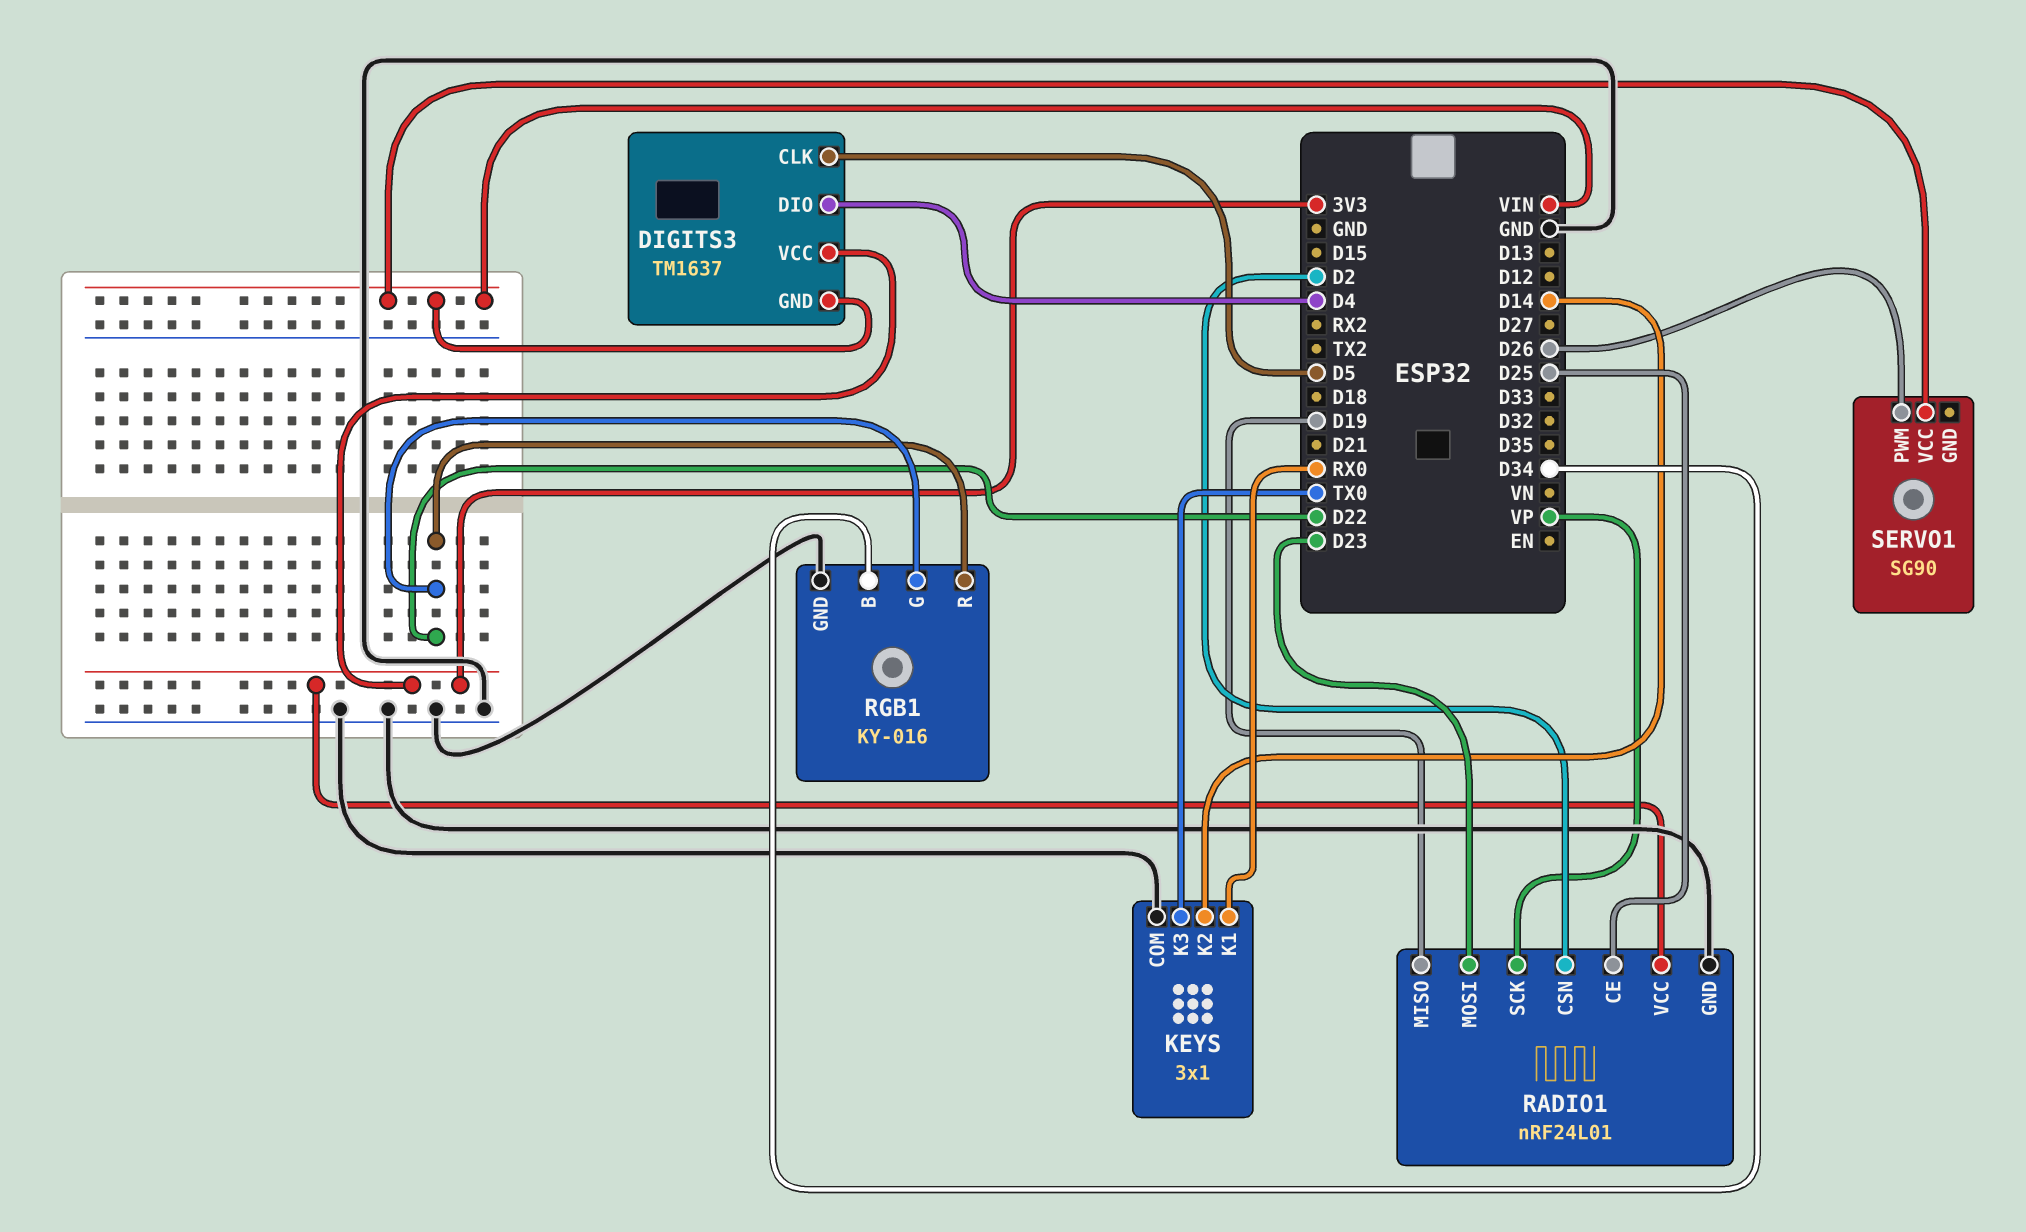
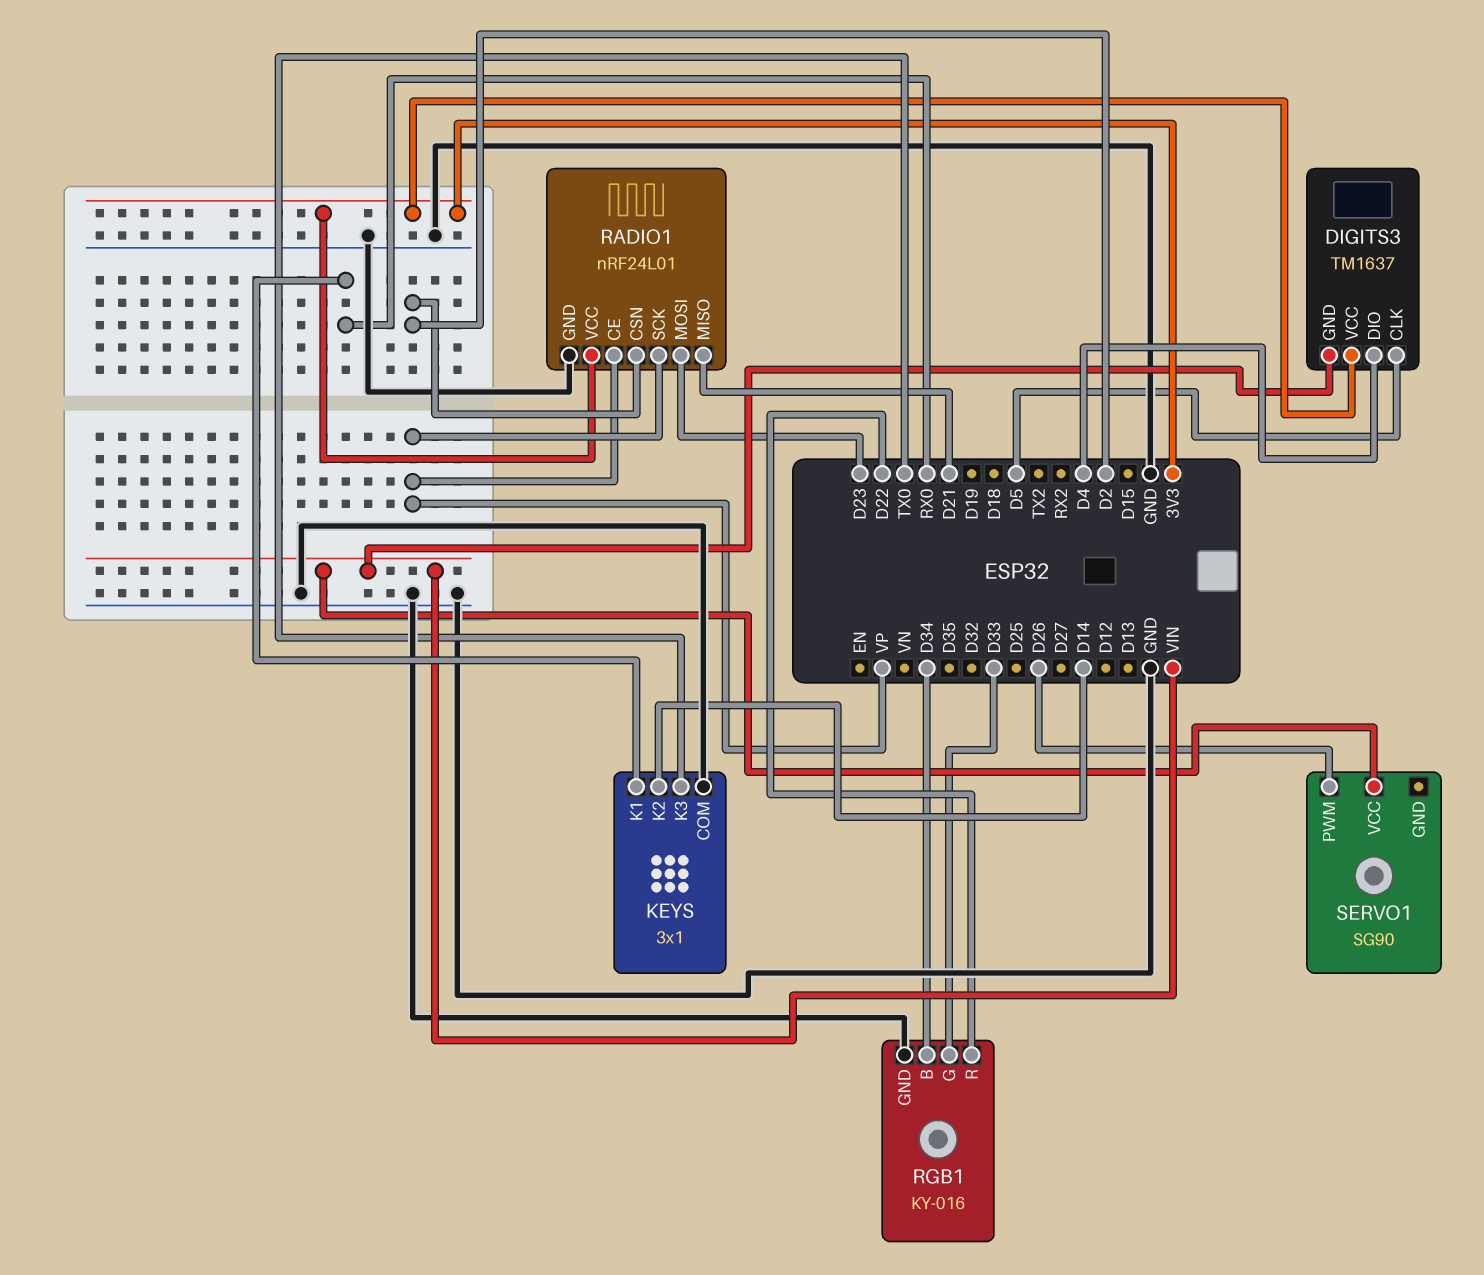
RADIO1 pin CE: D25 -> VP
RADIO1 pin MISO: D19 -> D21
RGB1 pin G: D22 -> D33

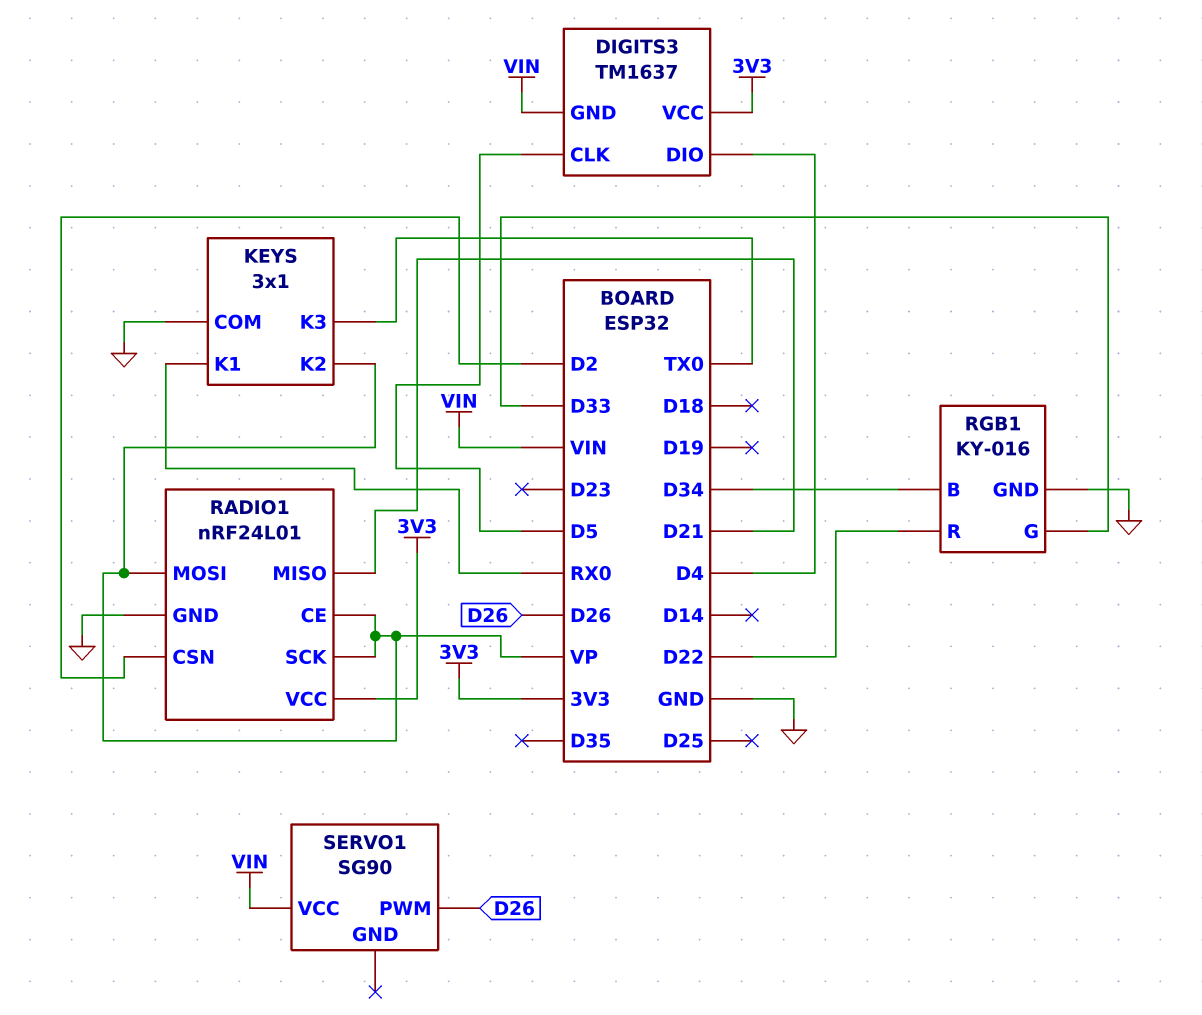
KEYS pin K2: D14 -> VP
RADIO1 pin MOSI: D23 -> VP

